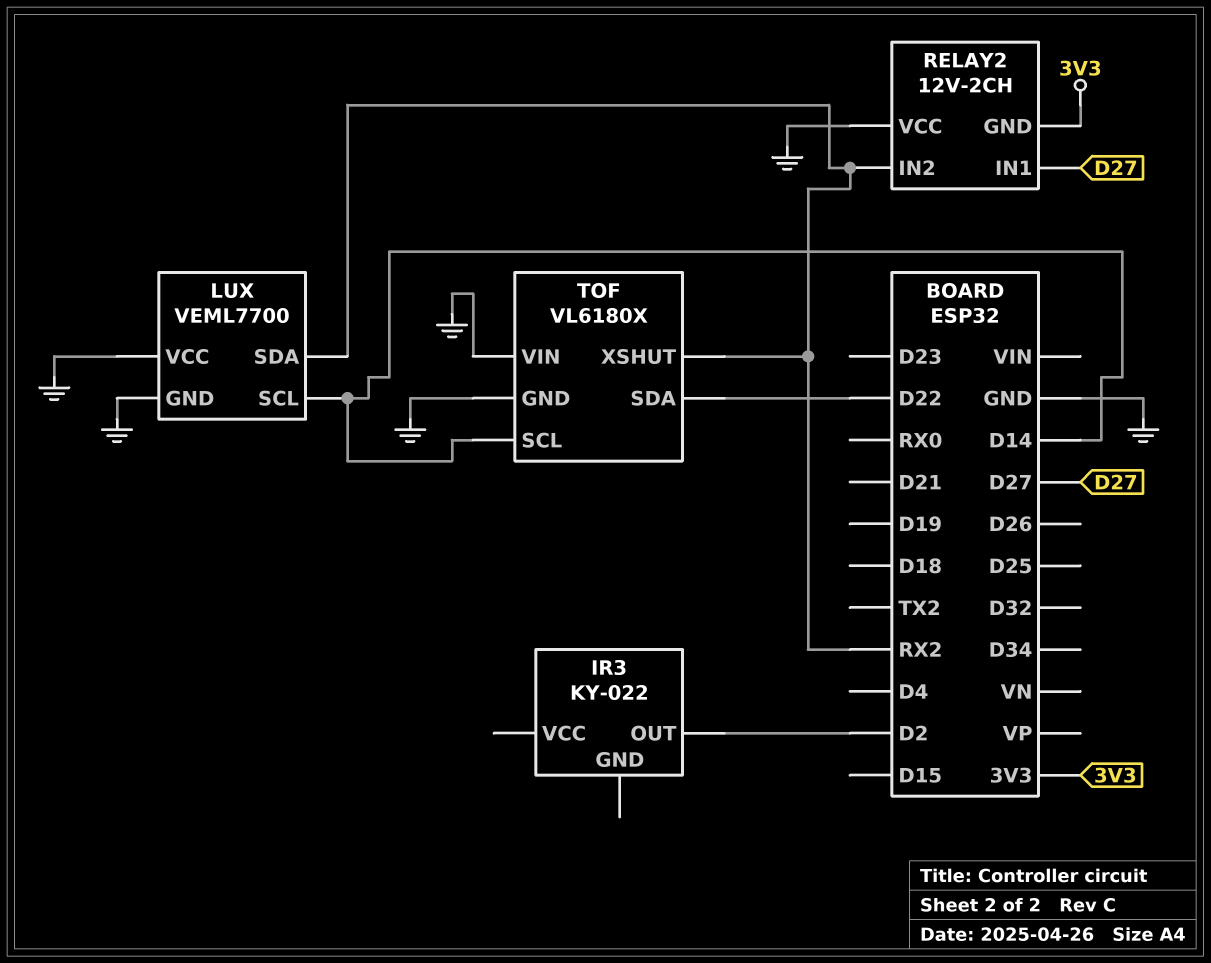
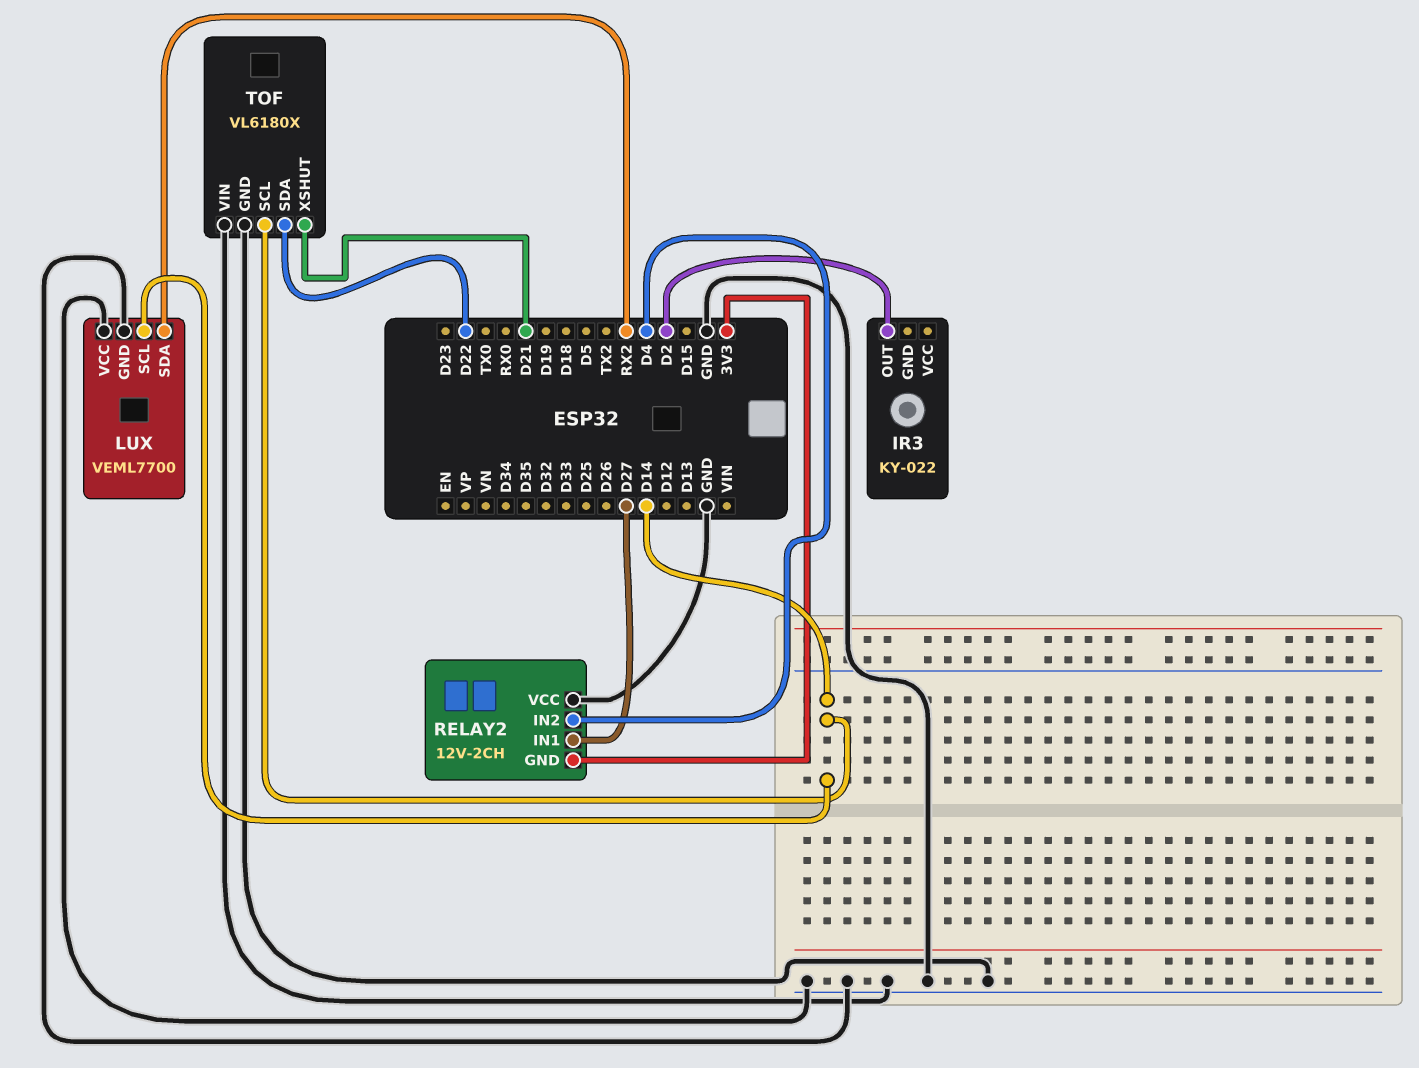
RELAY2 pin IN2: RX2 -> D4
TOF pin XSHUT: RX2 -> D21

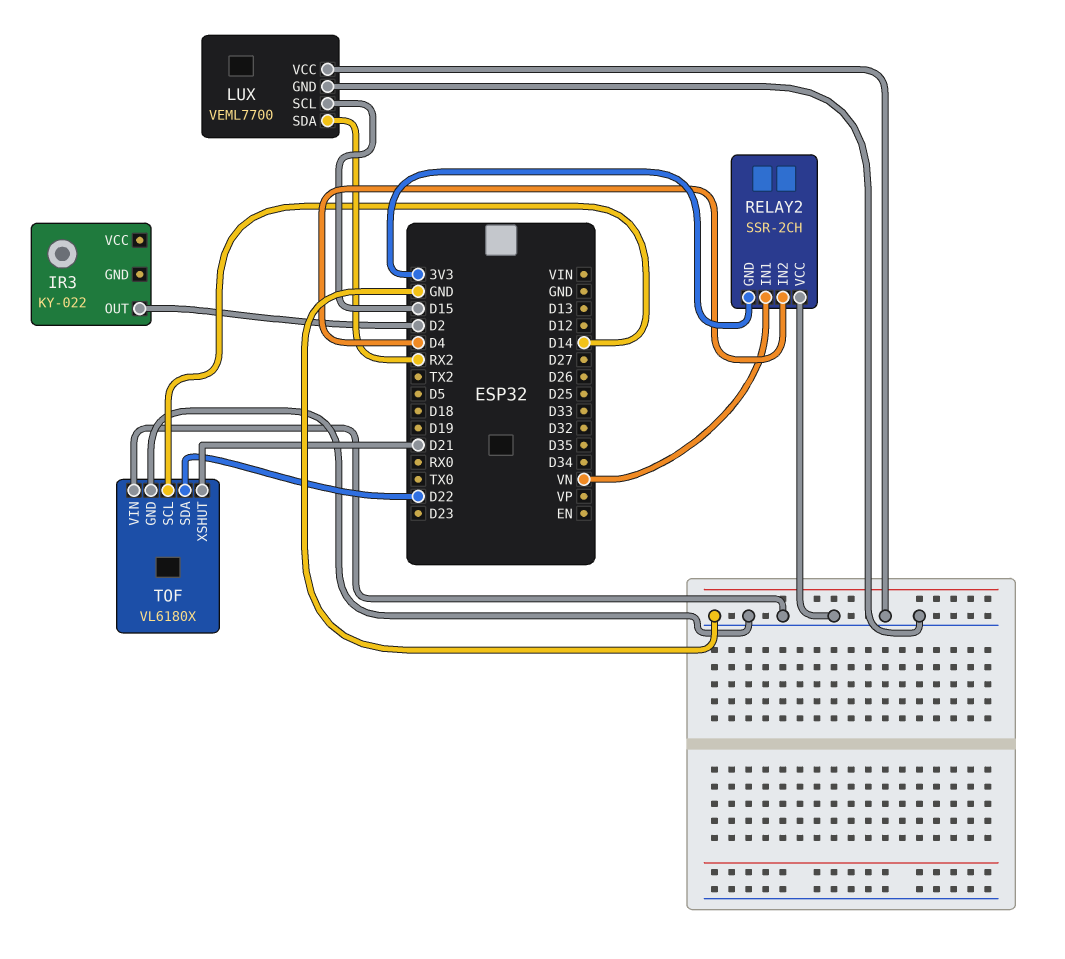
LUX pin SCL: D14 -> D15
RELAY2: 12V-2CH -> SSR-2CH
RELAY2 pin IN1: D27 -> VN

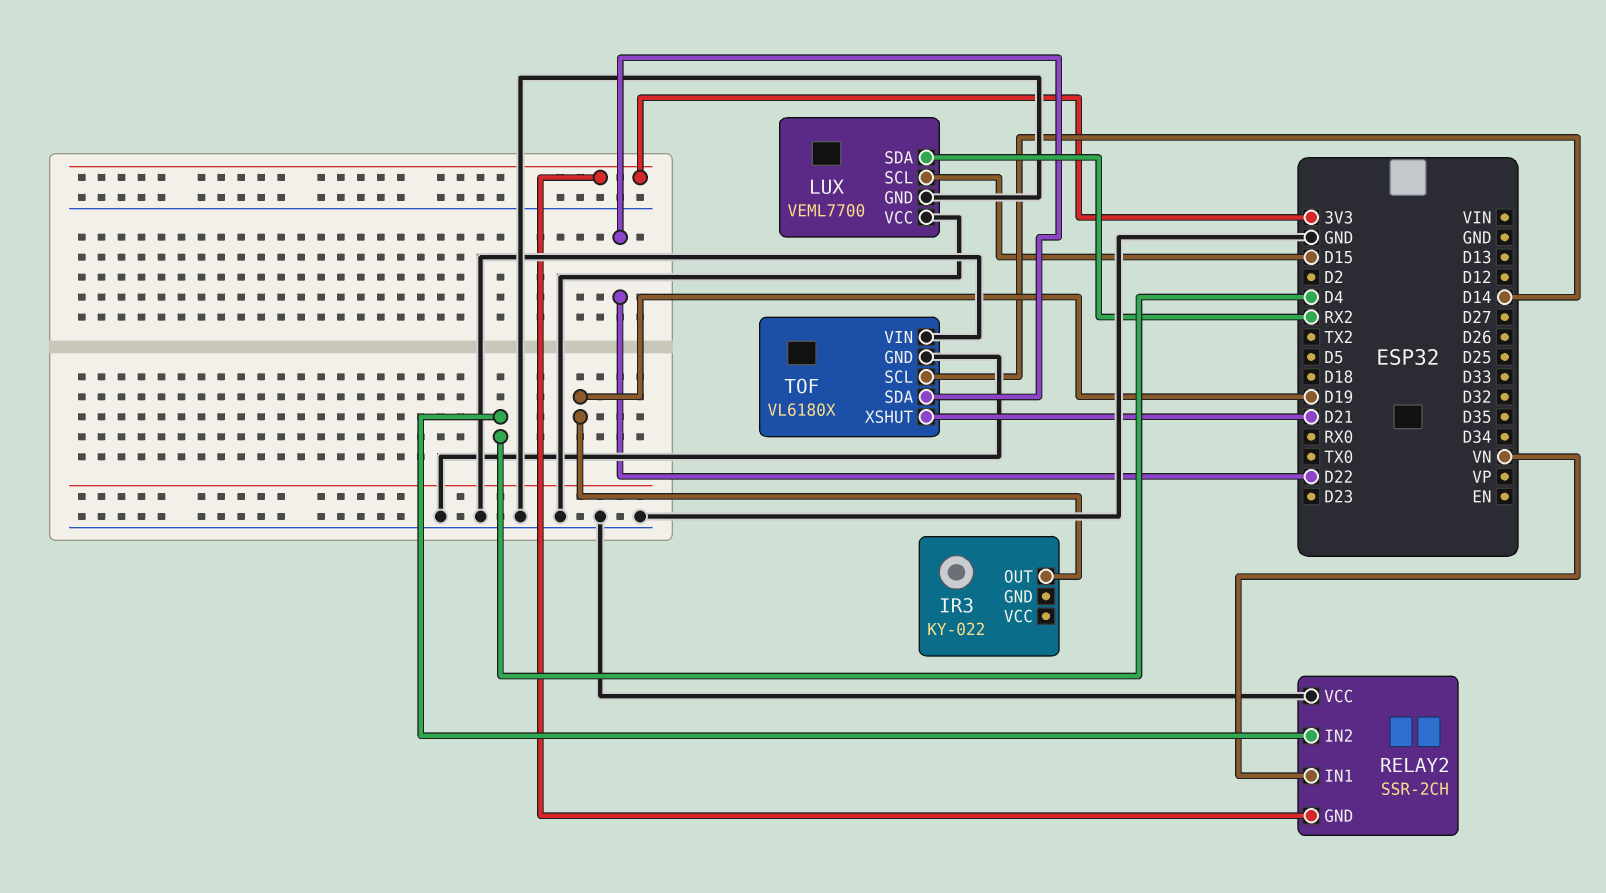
IR3 pin OUT: D2 -> D19

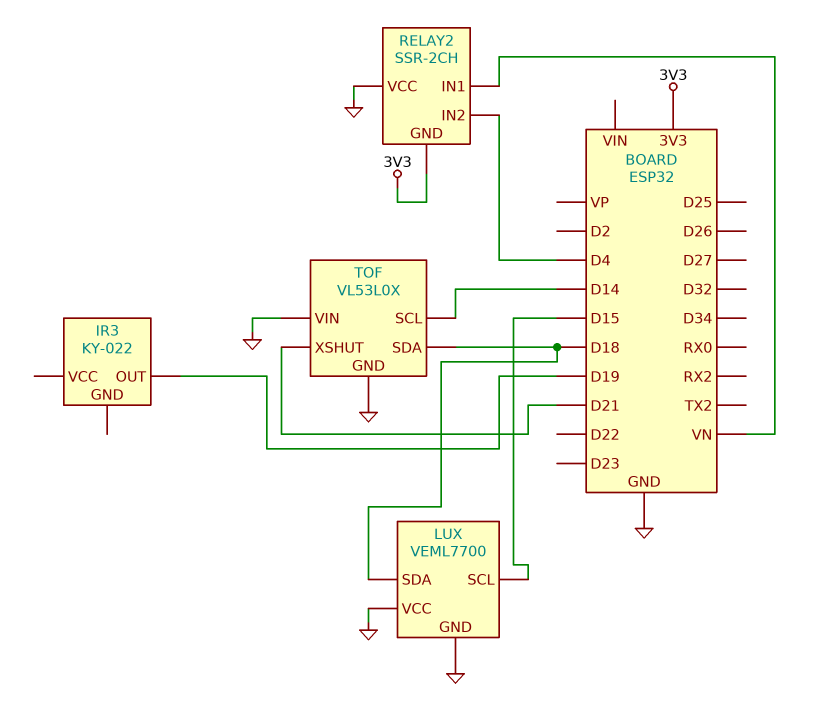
LUX pin SDA: RX2 -> D18
TOF: VL6180X -> VL53L0X
TOF pin SDA: D22 -> D18

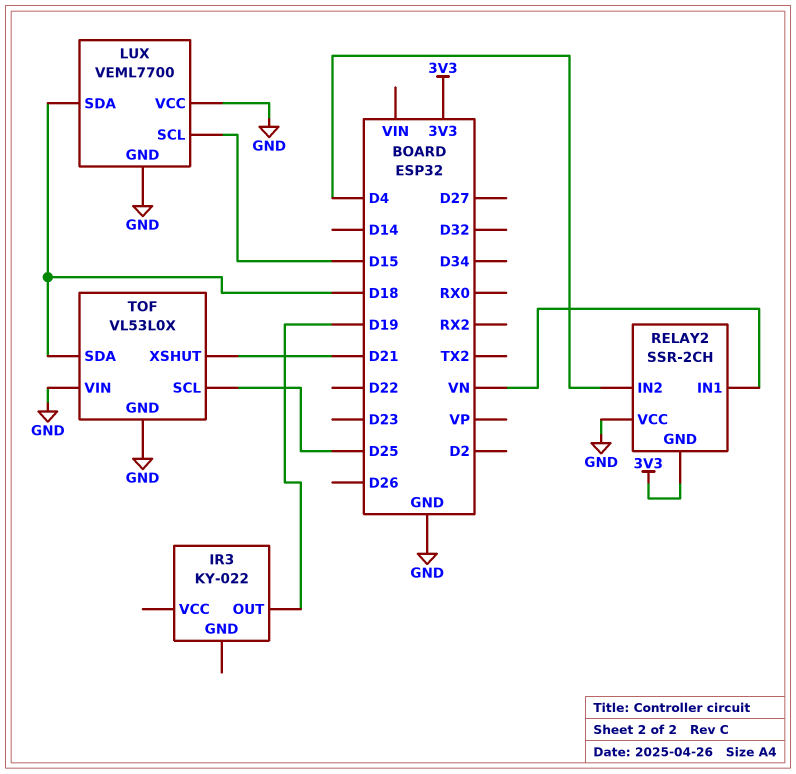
TOF pin SCL: D14 -> D25

